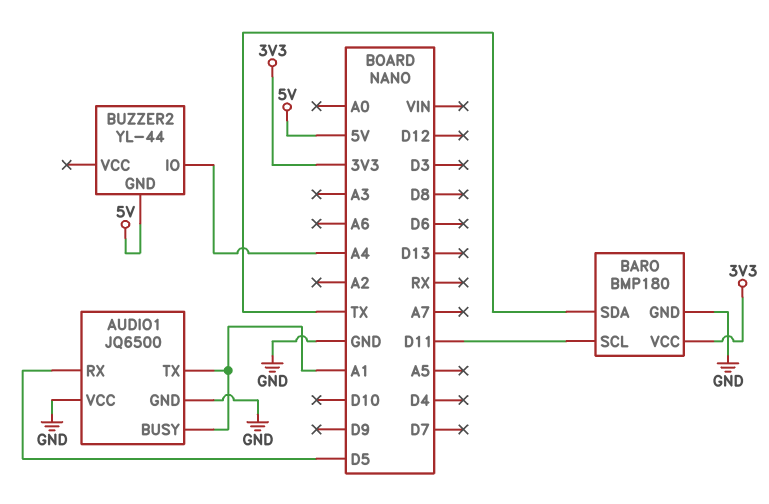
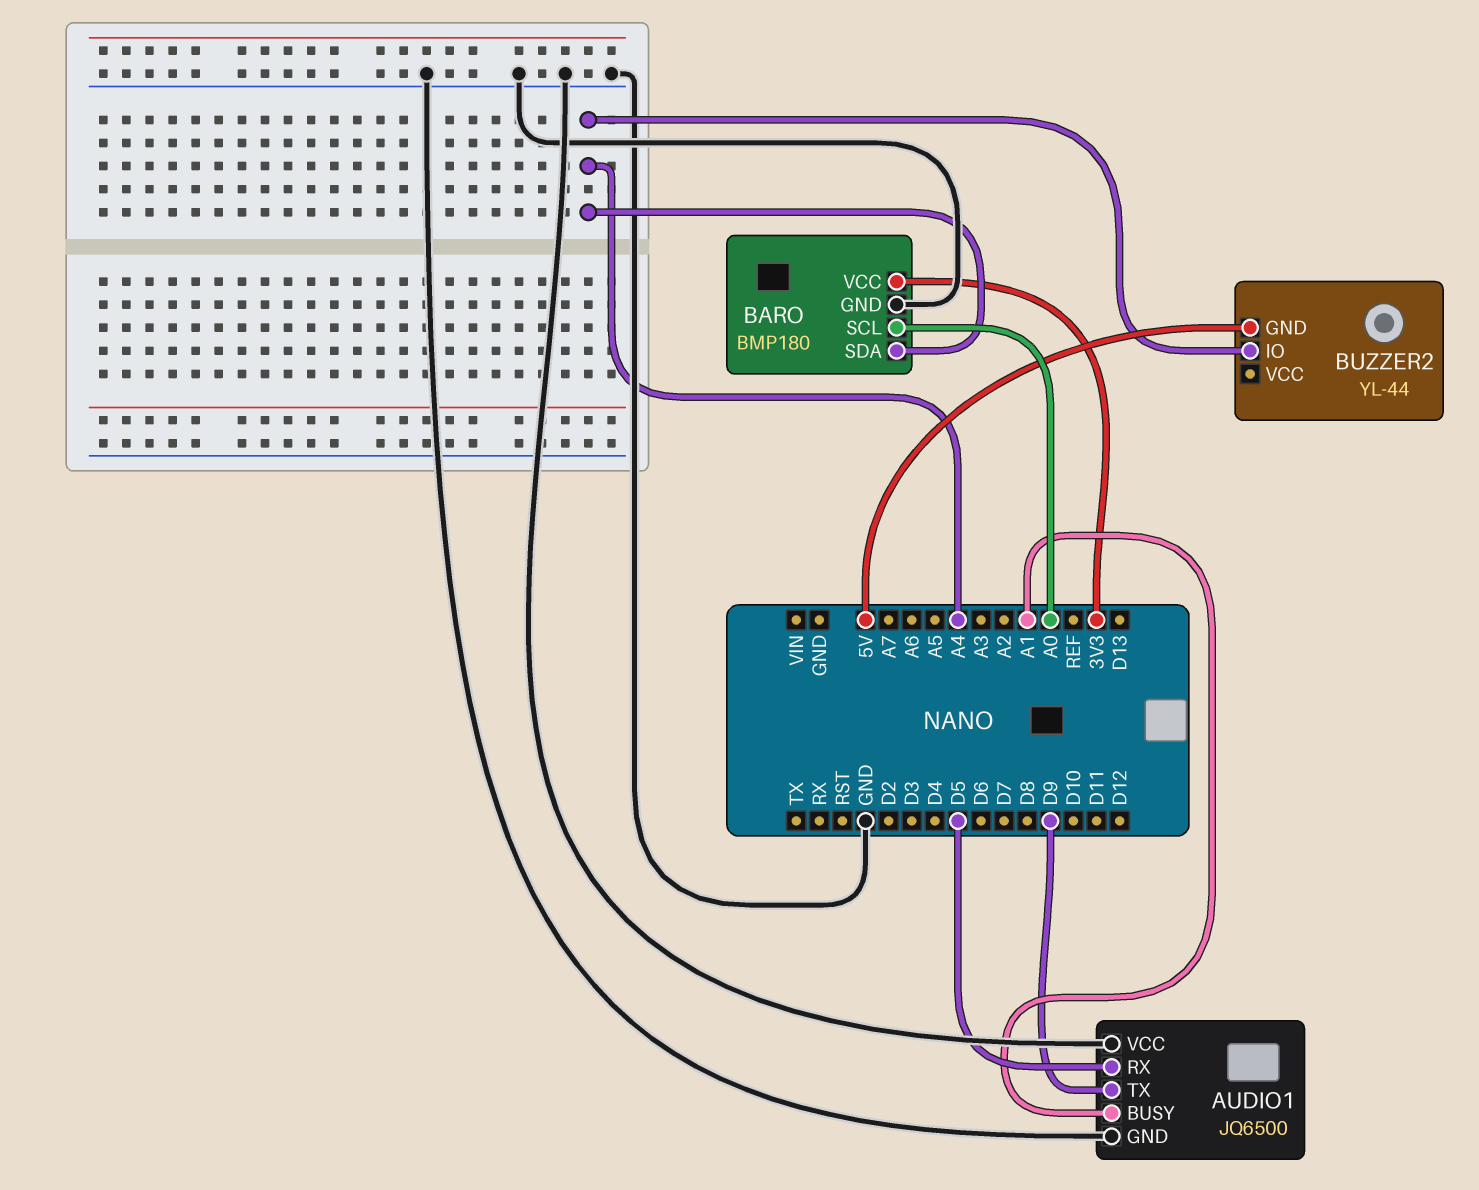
AUDIO1 pin TX: A1 -> D9
BARO pin SCL: D11 -> A0
BARO pin SDA: TX -> A4

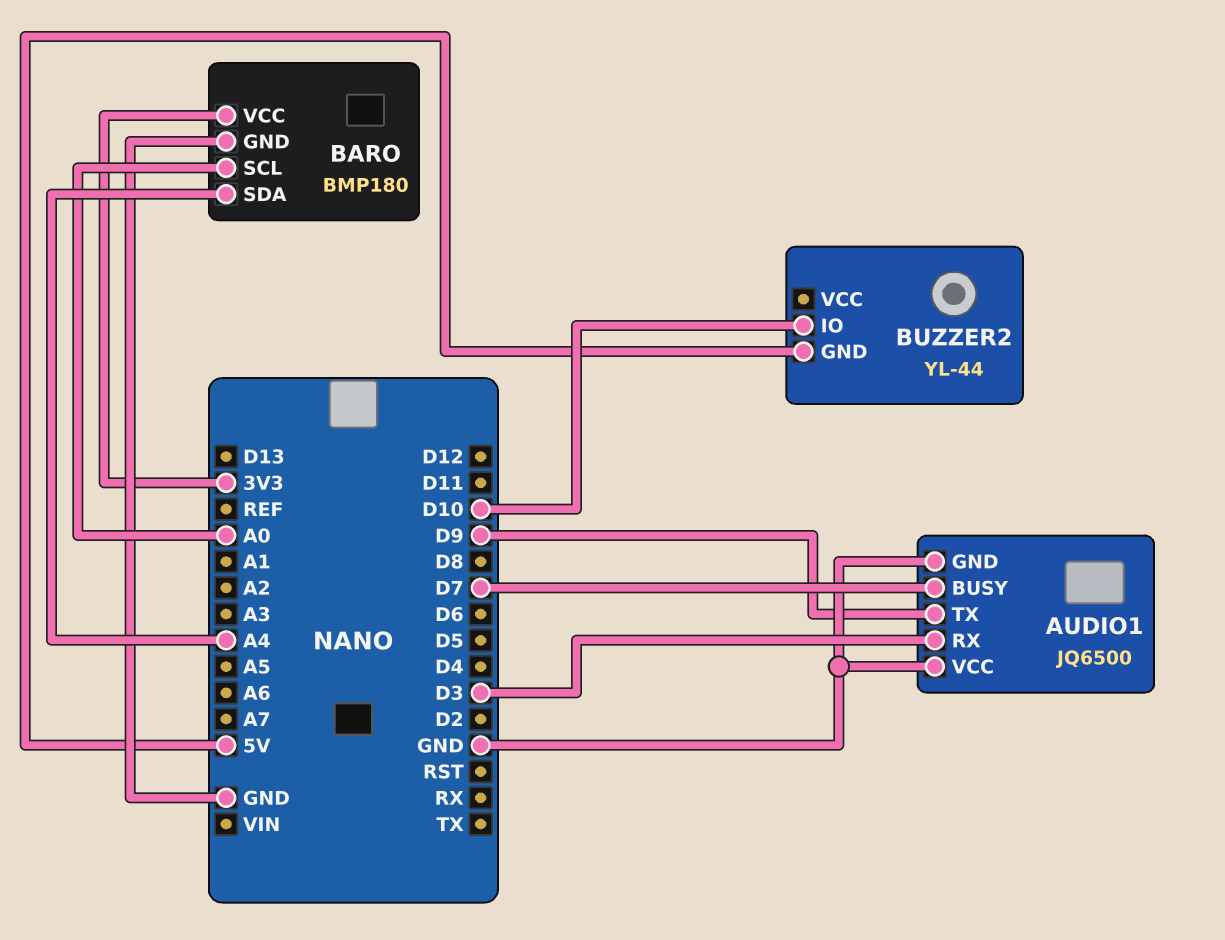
AUDIO1 pin BUSY: A1 -> D7
AUDIO1 pin RX: D5 -> D3
BUZZER2 pin IO: A4 -> D10

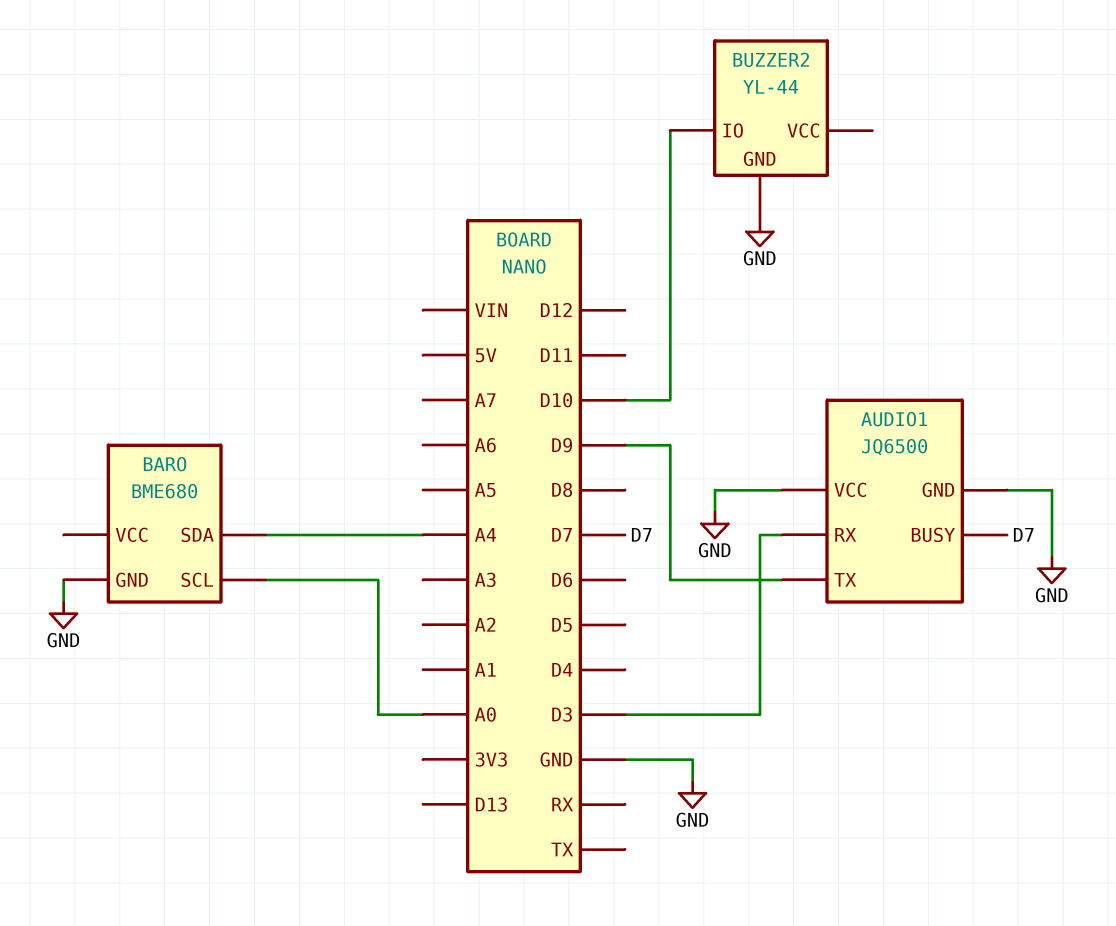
BARO: BMP180 -> BME680
BARO pin VCC: 3V3 -> none
BUZZER2 pin GND: 5V -> GND

